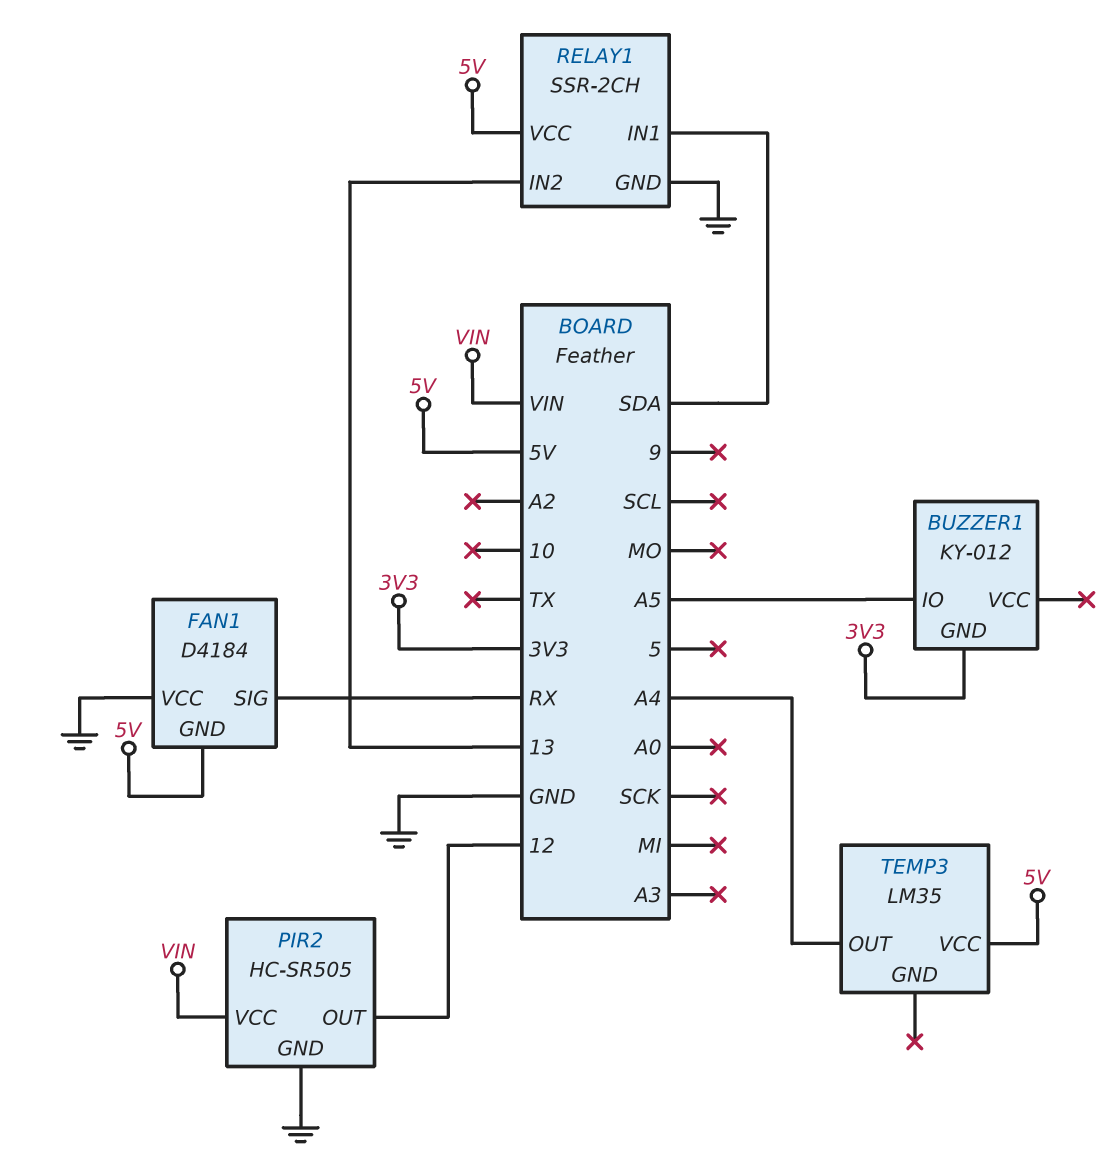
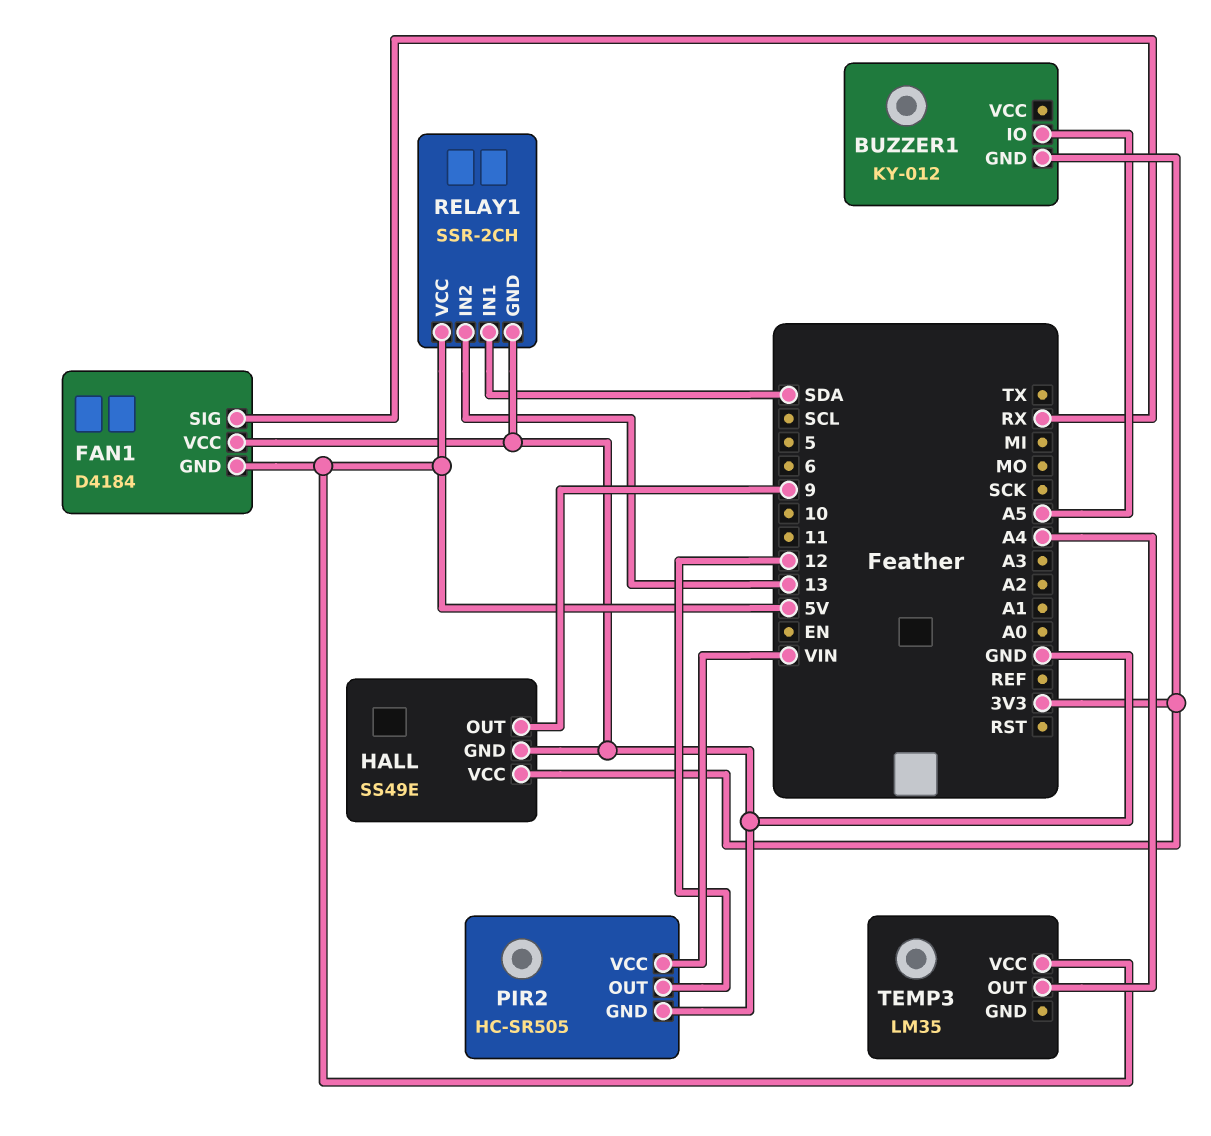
HALL: none -> SS49E
HALL pin GND: none -> GND
HALL pin OUT: none -> 9
HALL pin VCC: none -> 3V3

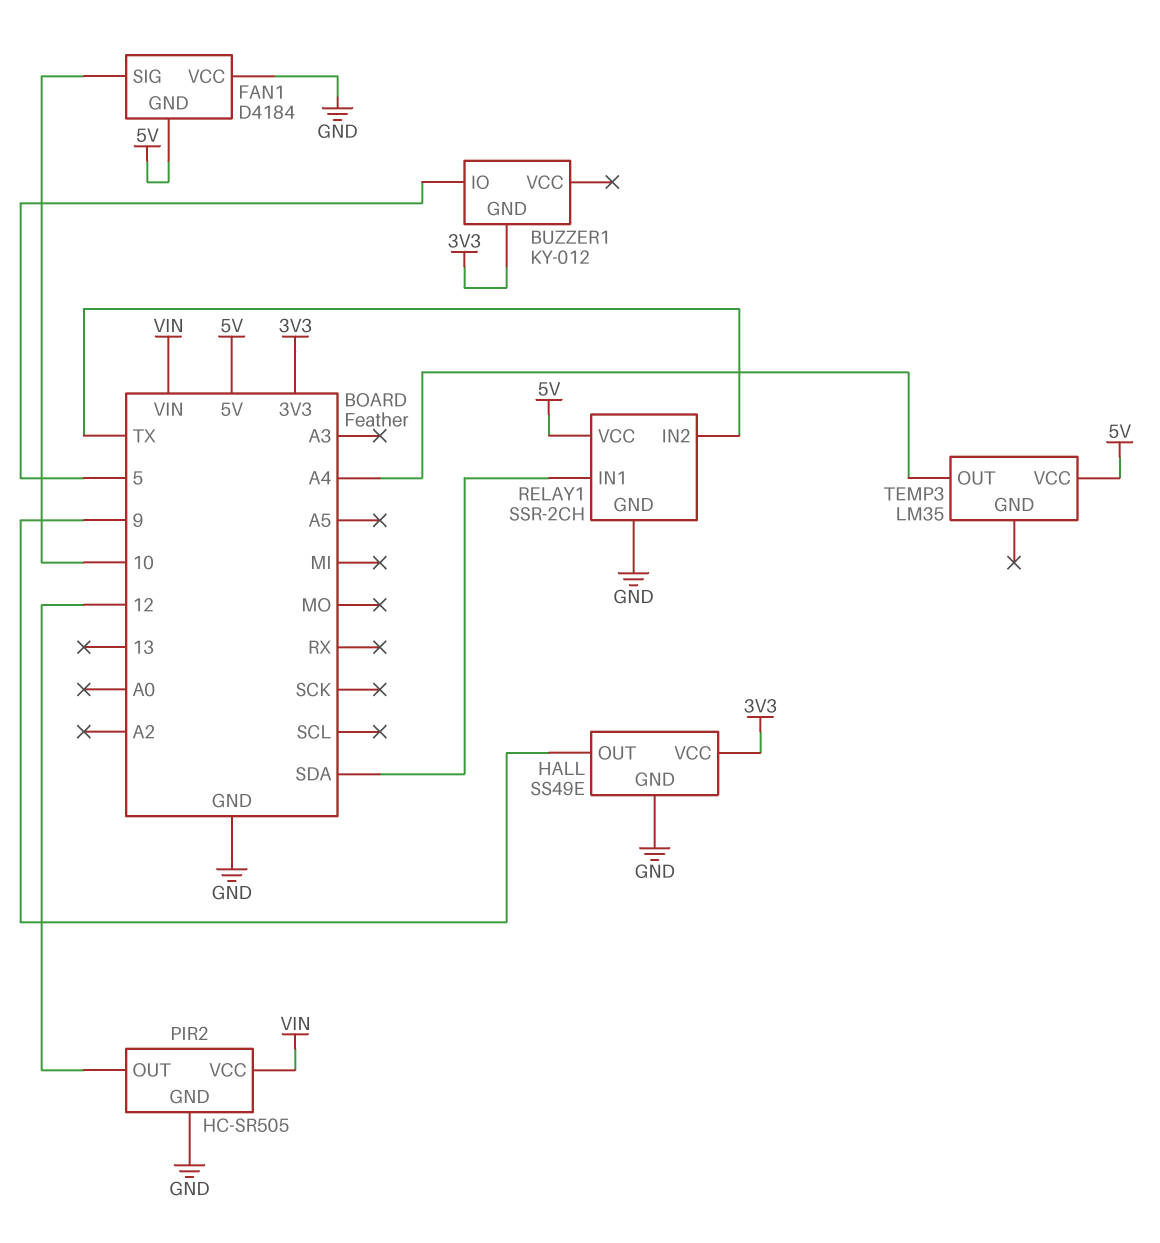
BUZZER1 pin IO: A5 -> 5
FAN1 pin SIG: RX -> 10
RELAY1 pin IN2: 13 -> TX

